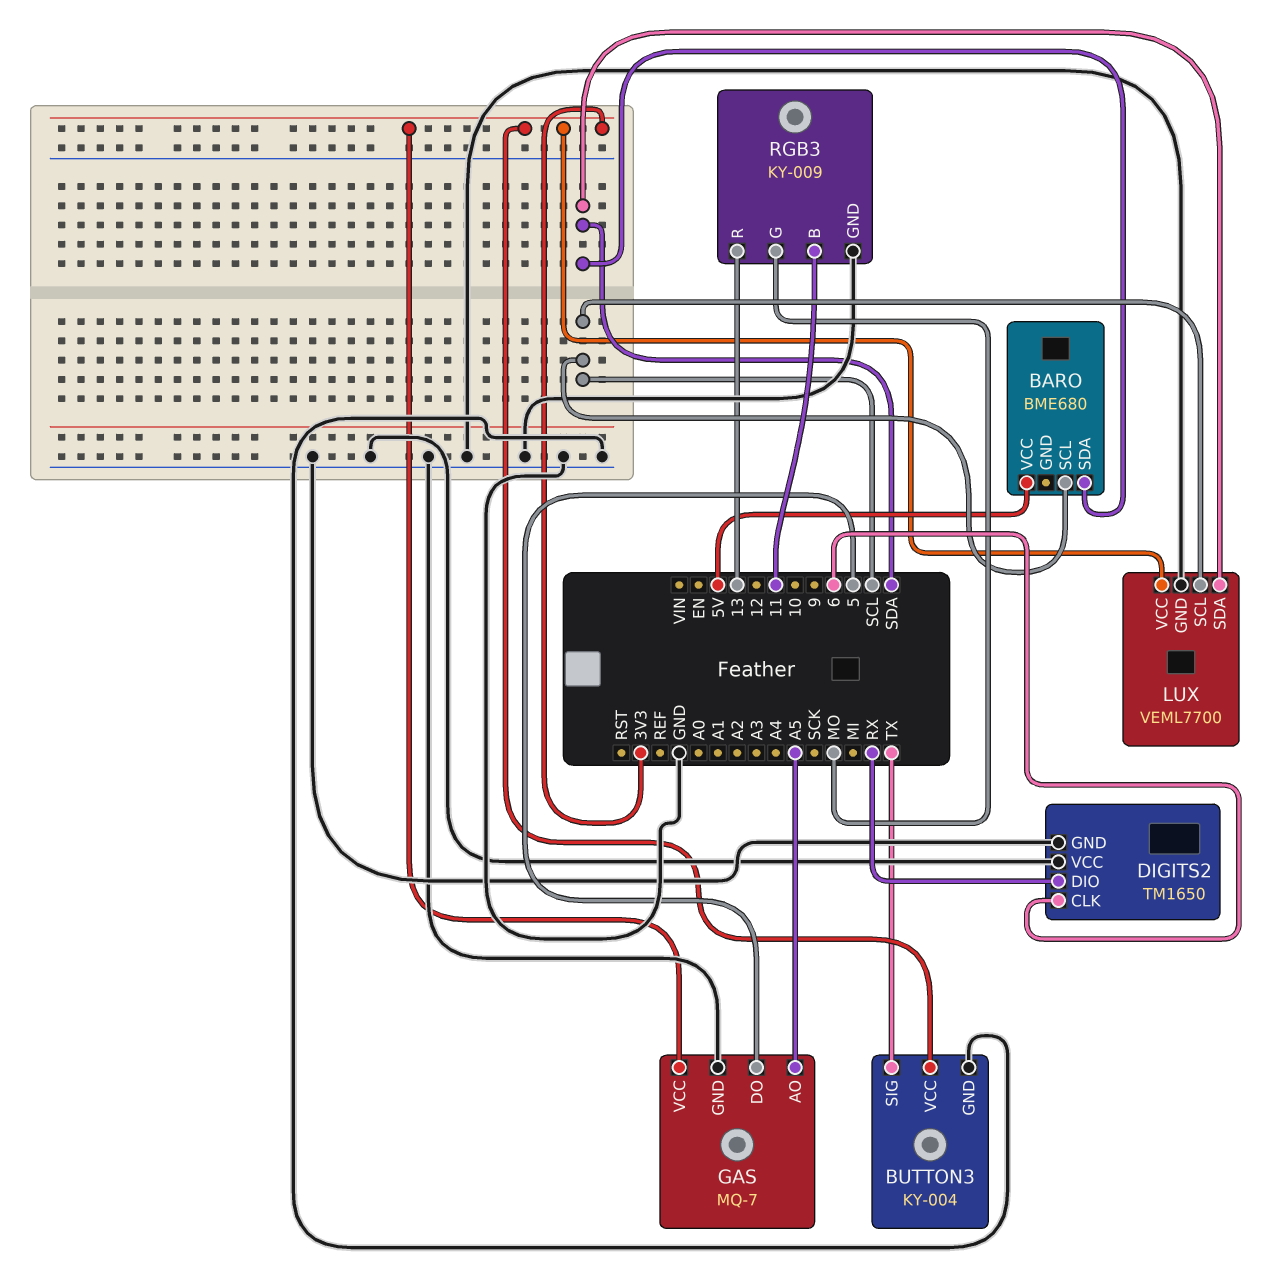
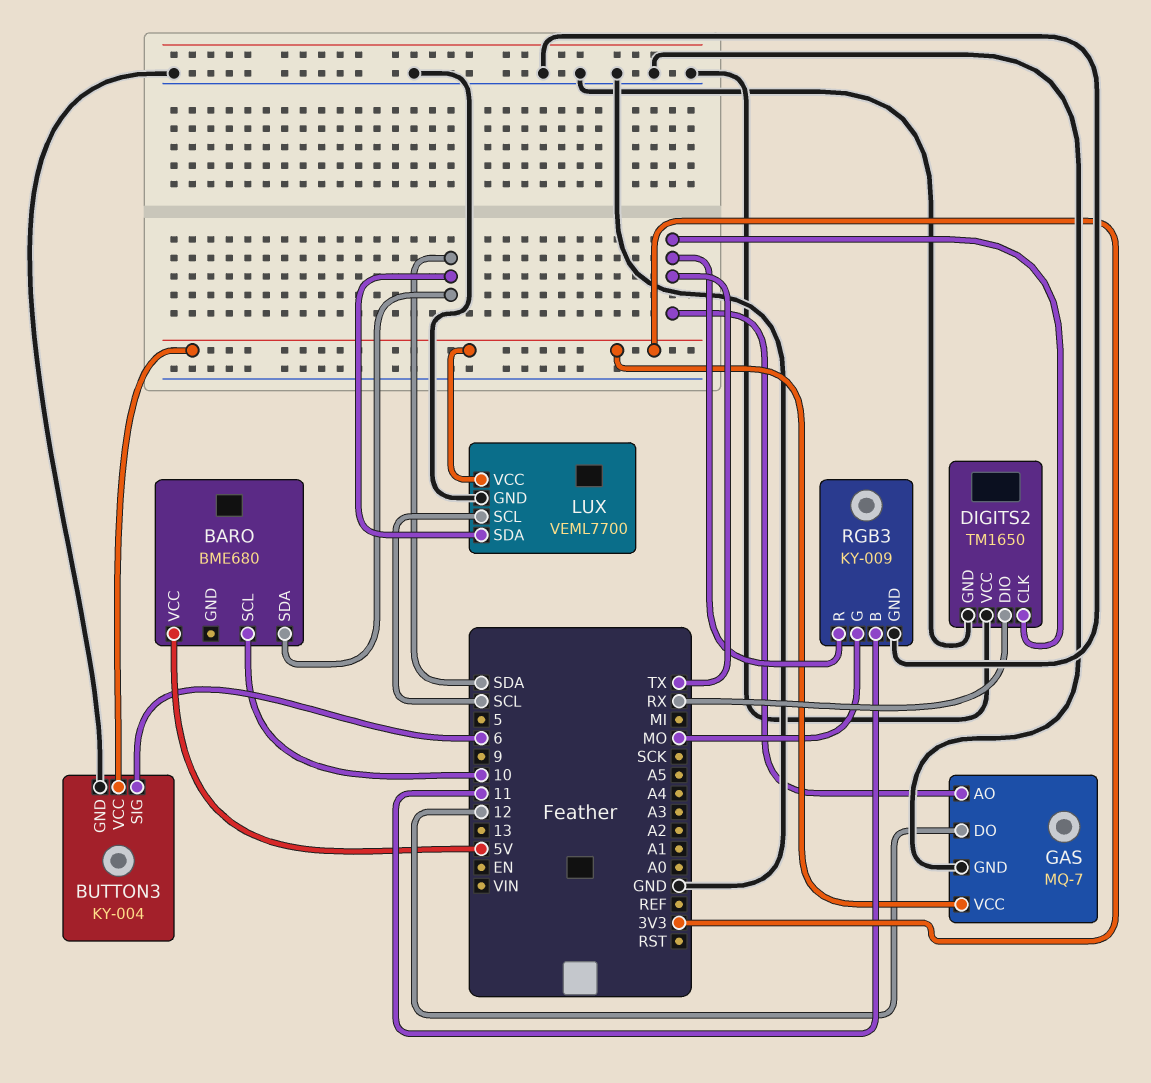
BARO pin SCL: SCL -> 10
BUTTON3 pin SIG: TX -> 6
DIGITS2 pin CLK: 6 -> TX
GAS pin AO: A5 -> TX
GAS pin DO: 5 -> 12
RGB3 pin R: 13 -> TX

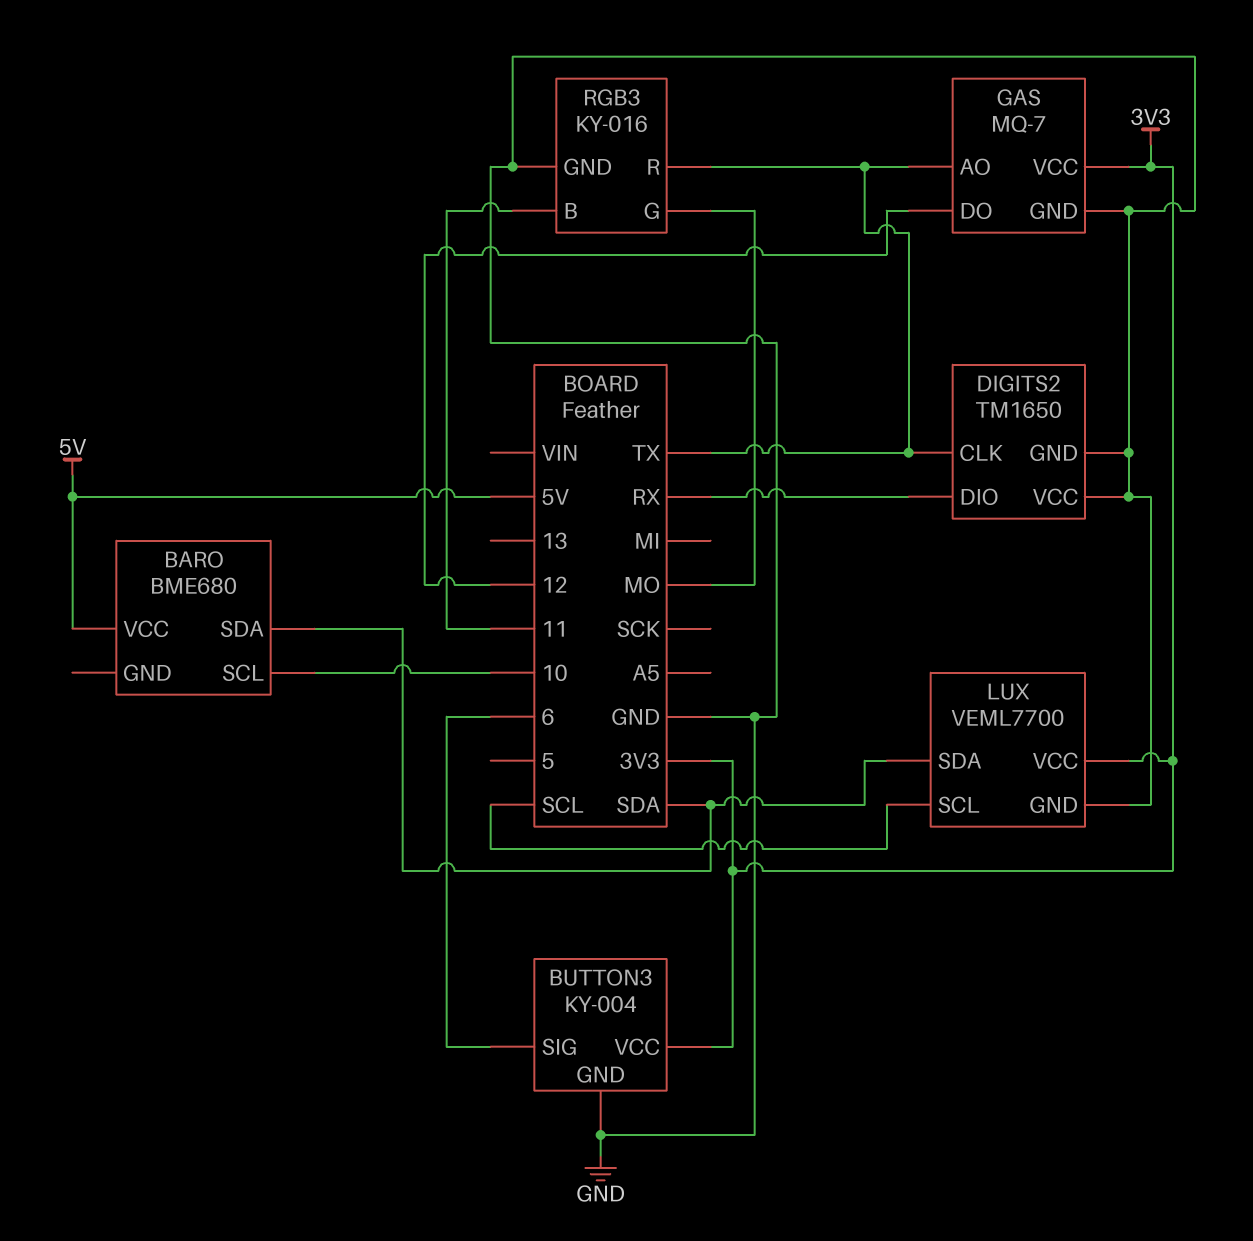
RGB3: KY-009 -> KY-016

